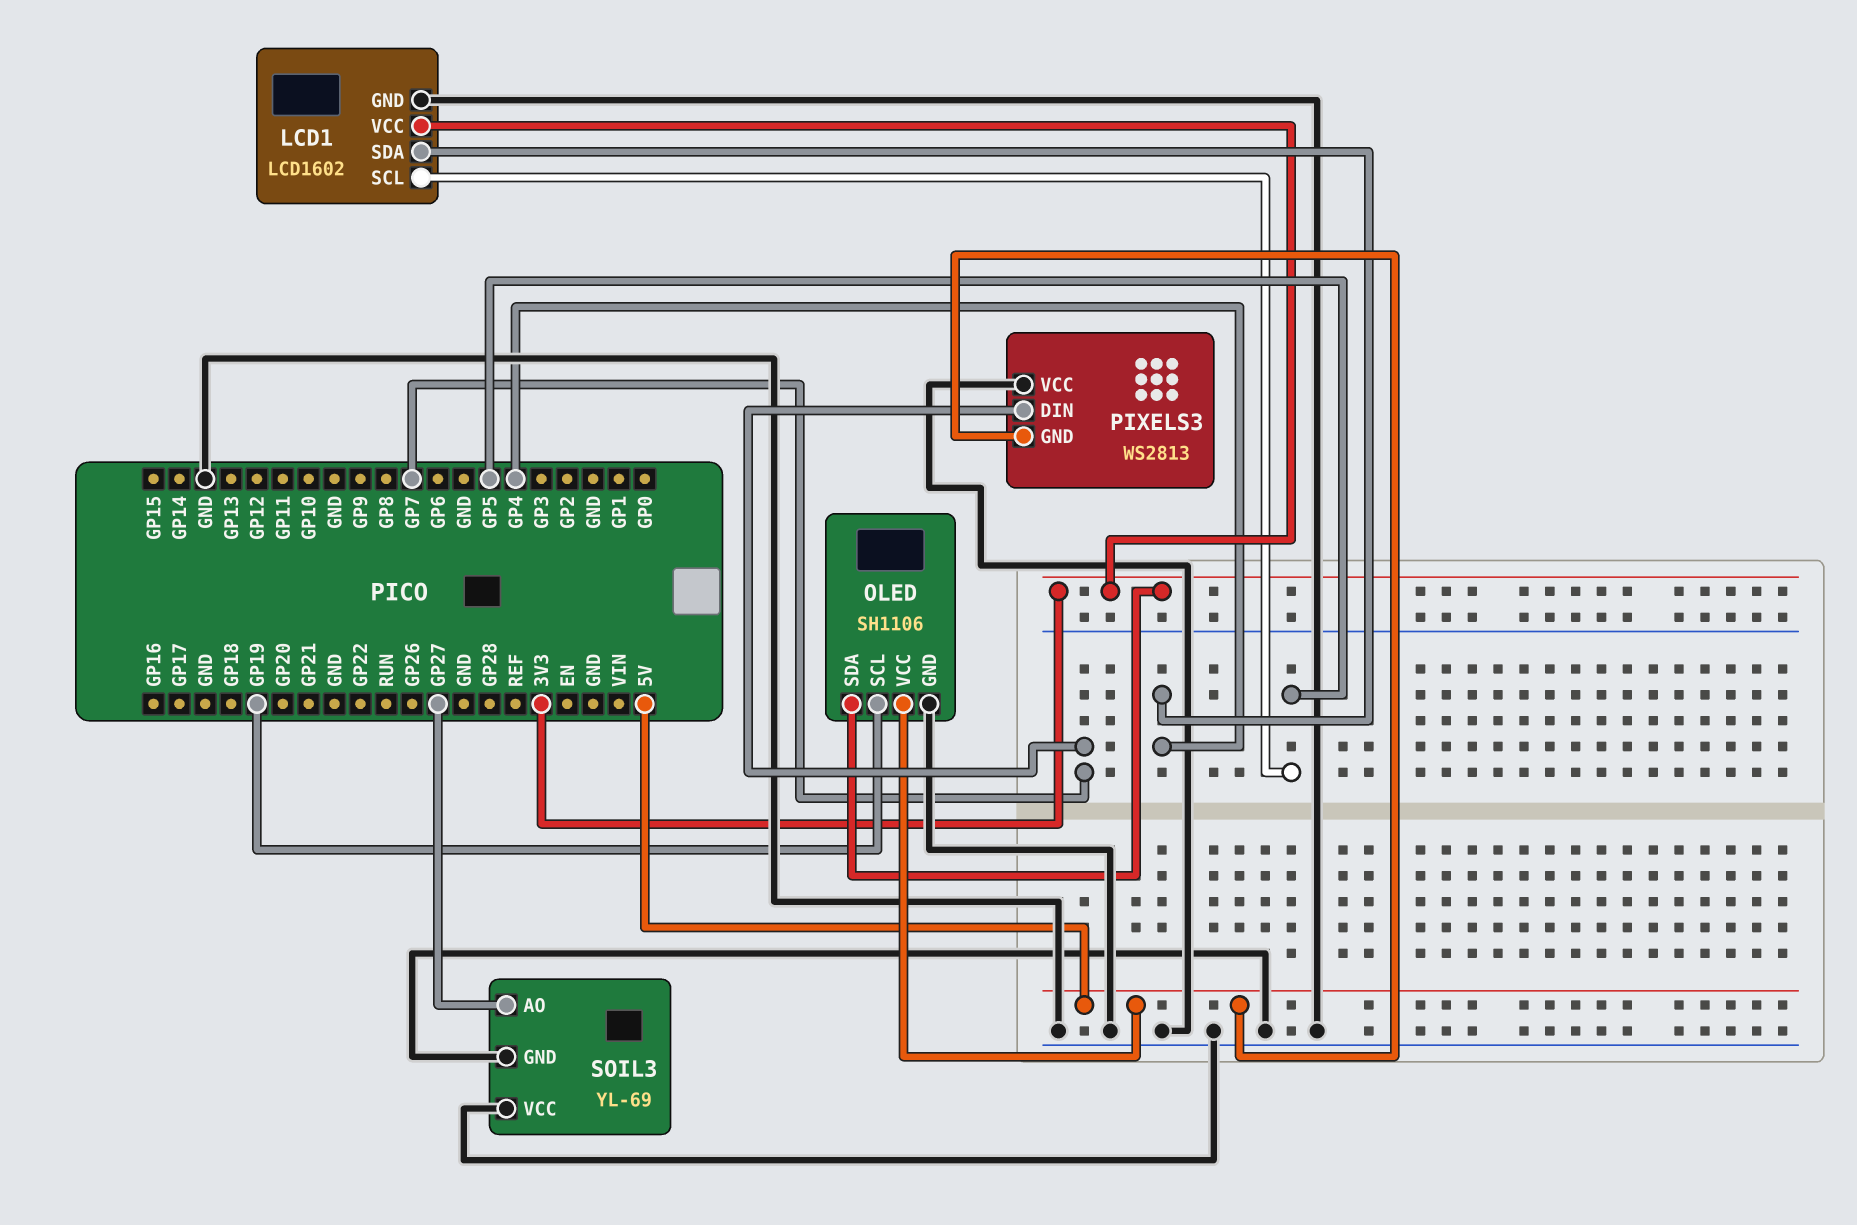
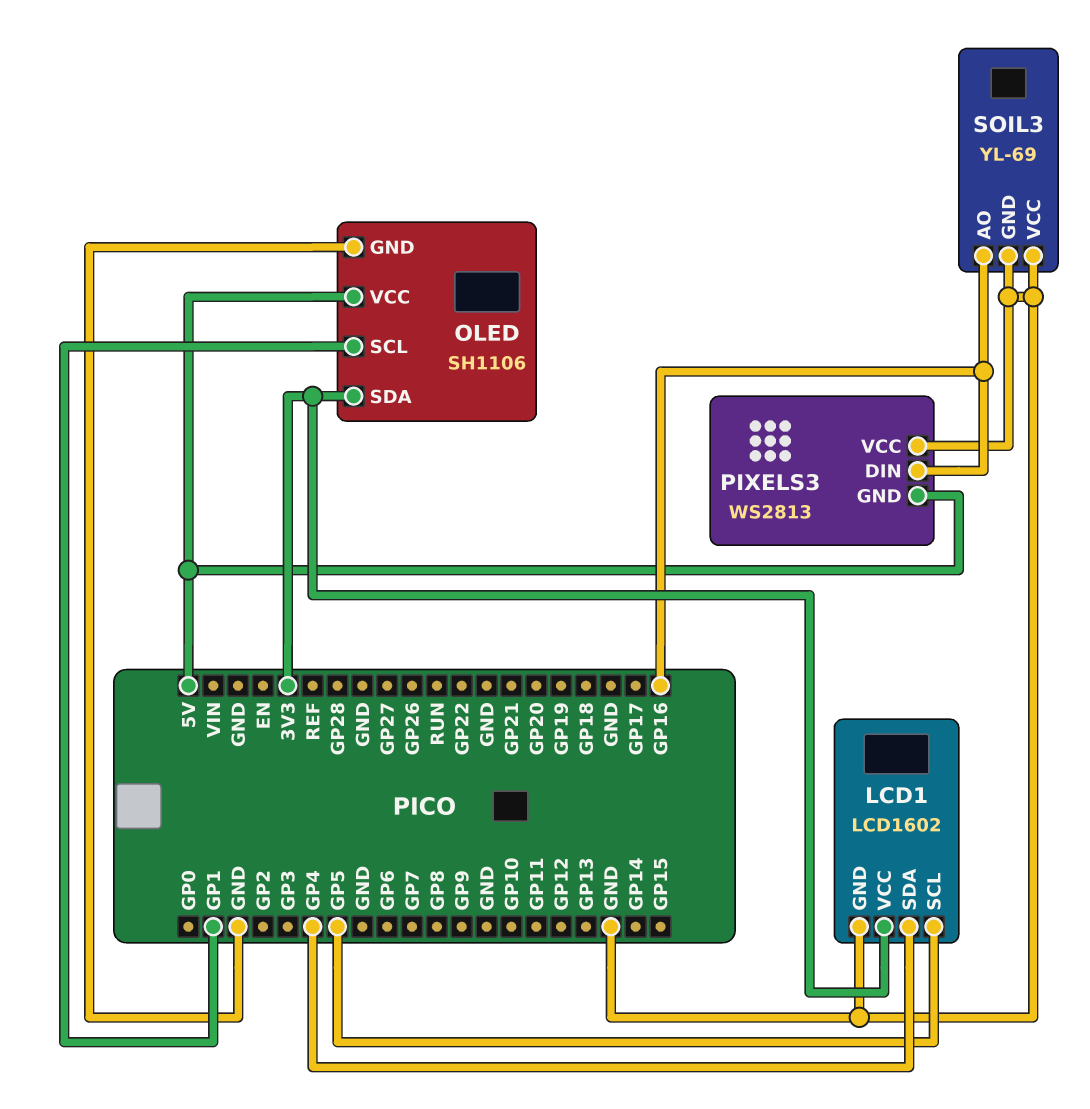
OLED pin SCL: GP19 -> GP1
PIXELS3 pin DIN: GP7 -> GP16
SOIL3 pin AO: GP27 -> GP16

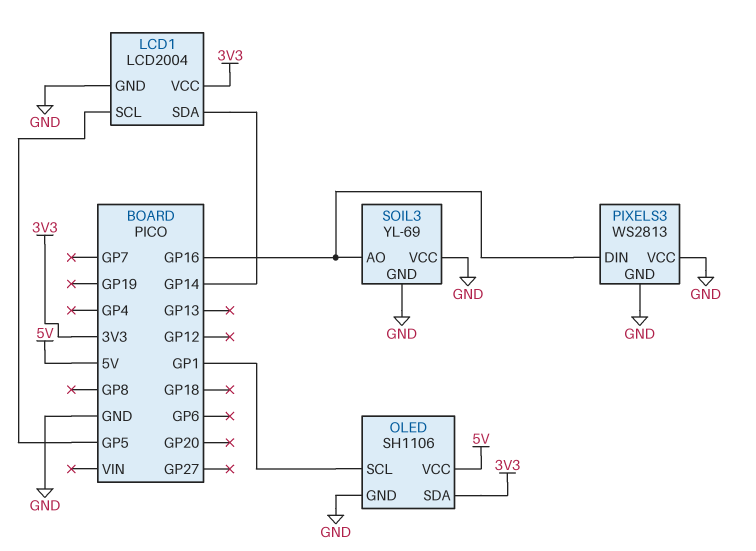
LCD1: LCD1602 -> LCD2004
LCD1 pin SDA: GP4 -> GP14
PIXELS3 pin GND: 5V -> GND

